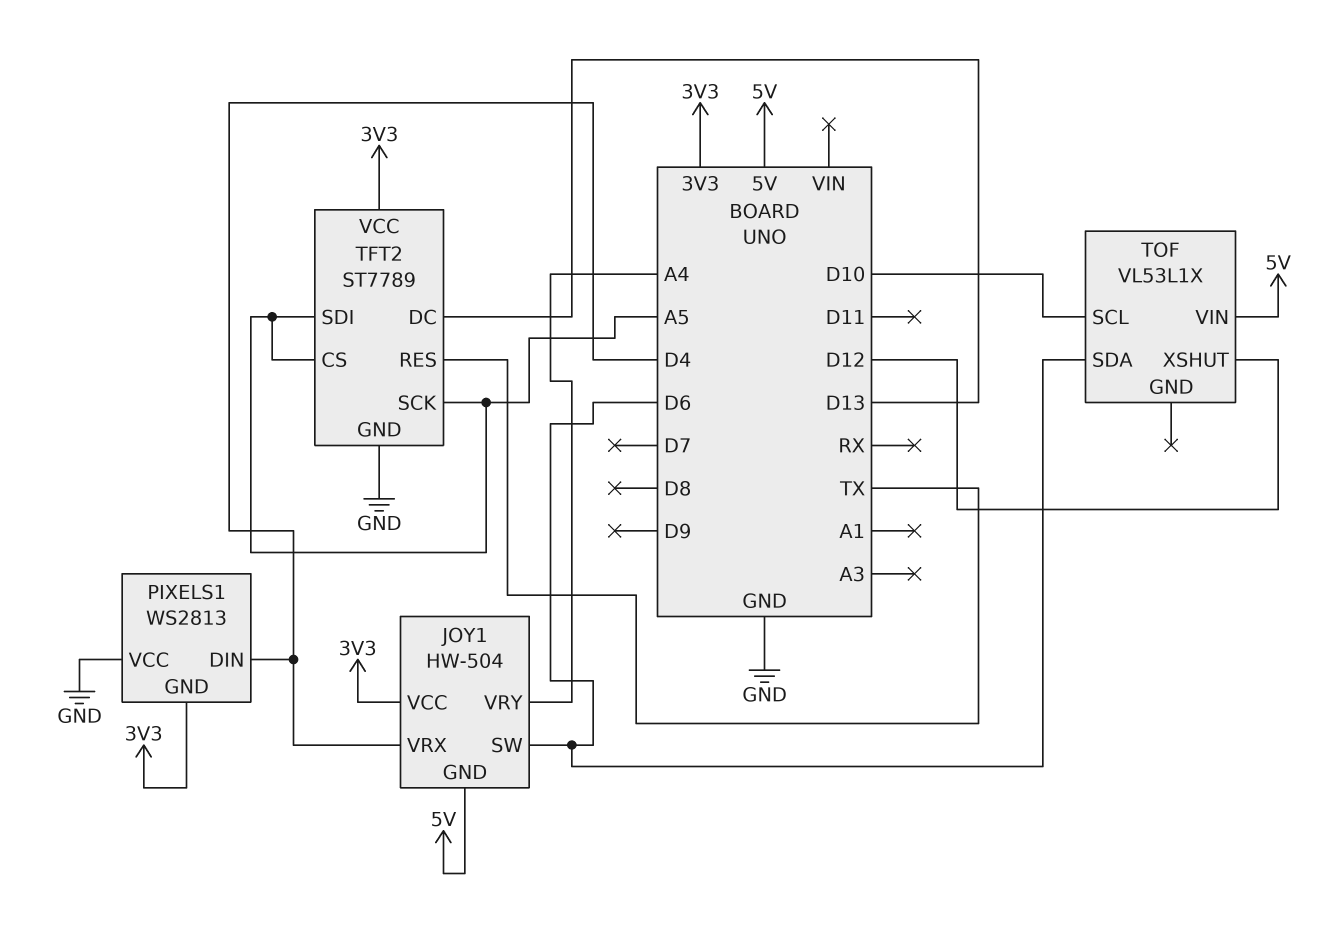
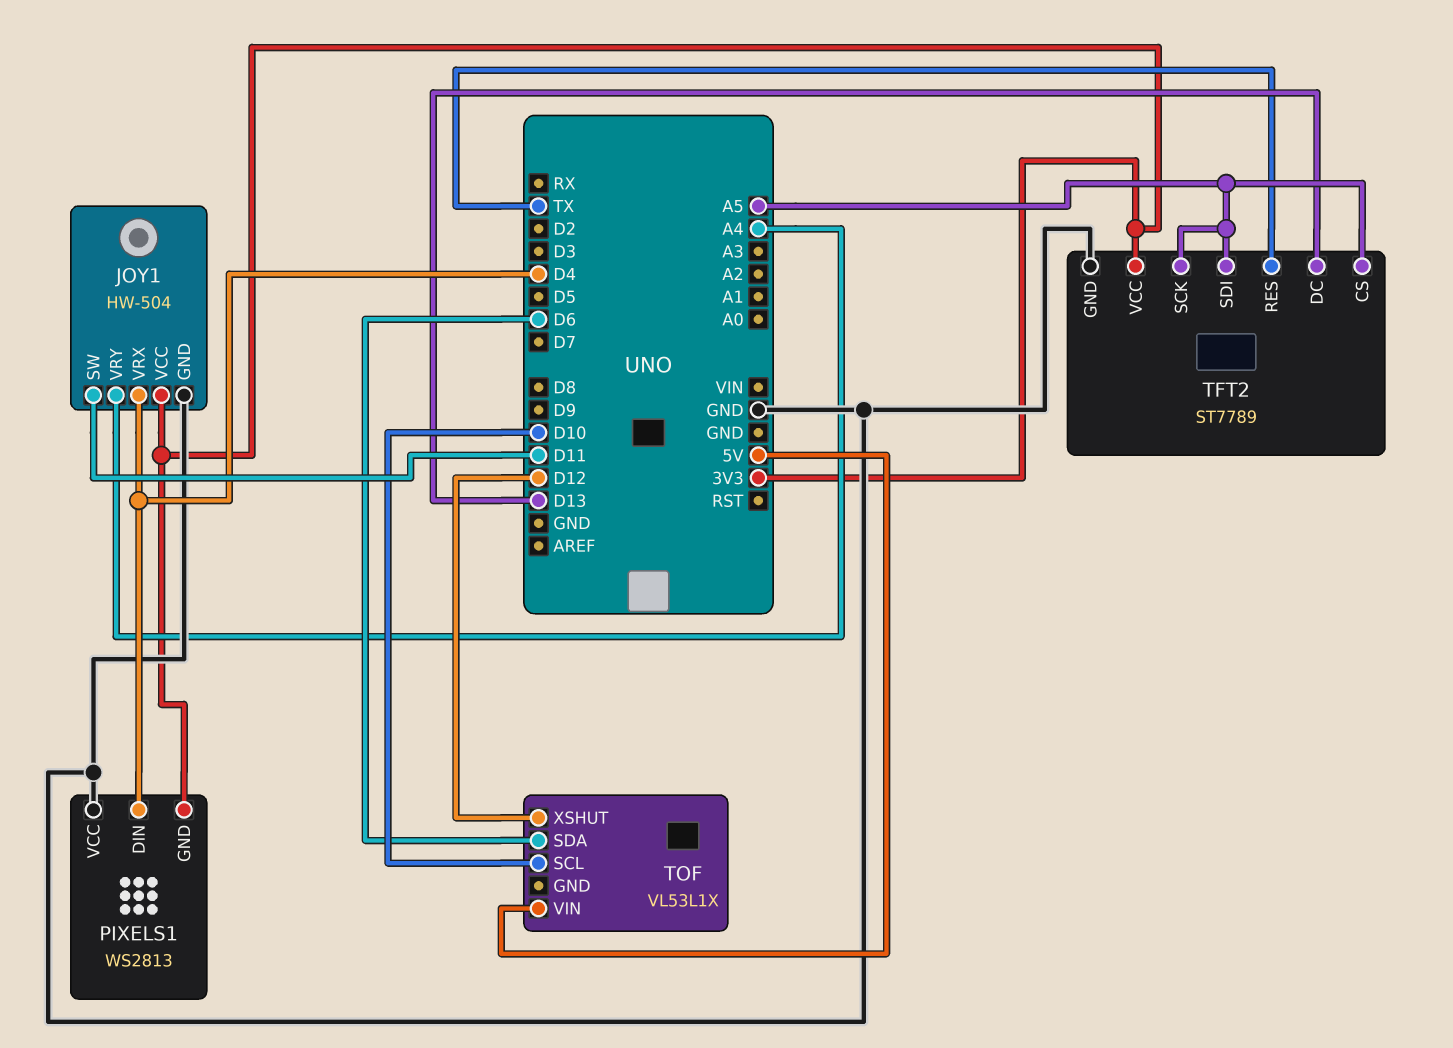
JOY1 pin GND: 5V -> GND
JOY1 pin SW: D6 -> D11

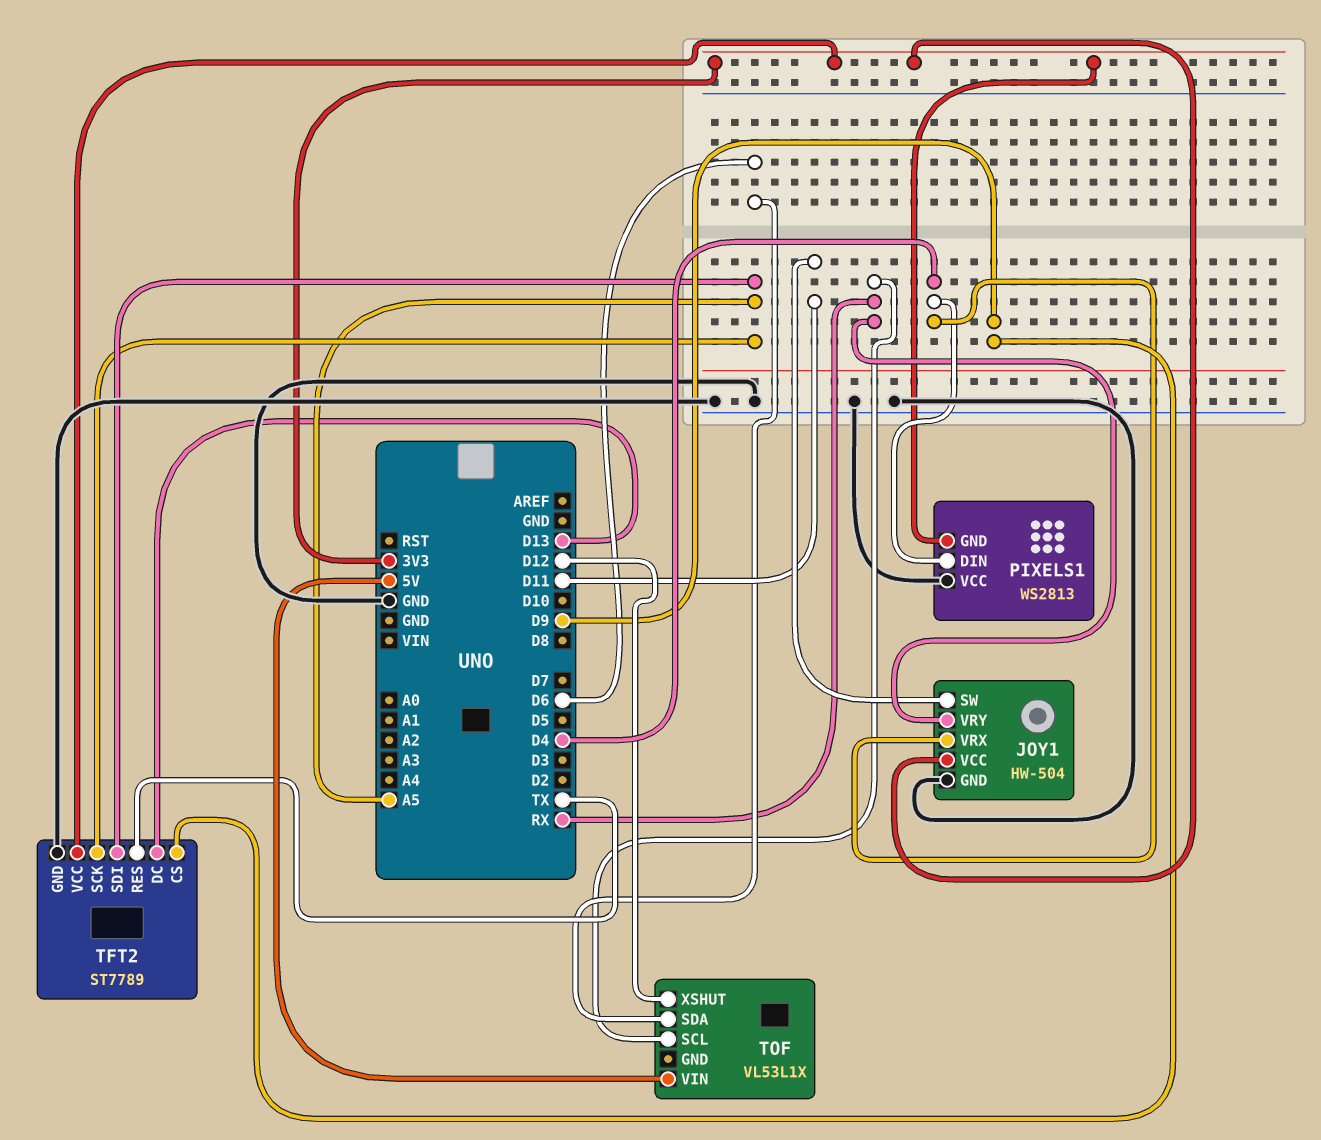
JOY1 pin VRY: A4 -> RX
TFT2 pin CS: A5 -> D9
TOF pin SCL: D10 -> RX

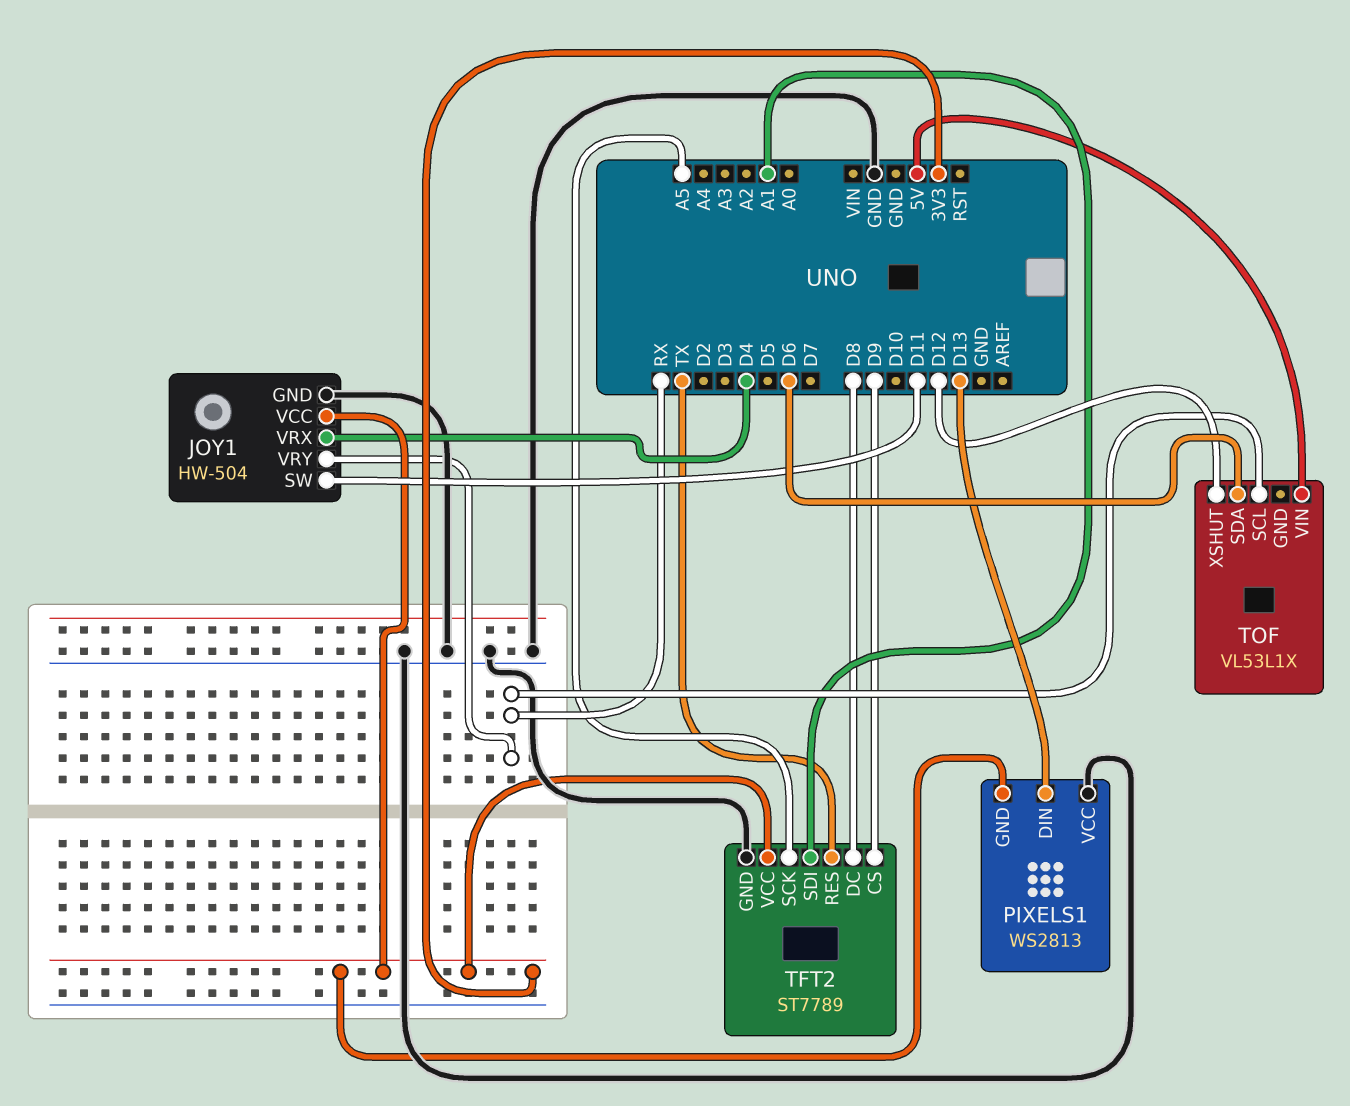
PIXELS1 pin DIN: D4 -> D13
TFT2 pin DC: D13 -> D8
TFT2 pin SDI: A5 -> A1

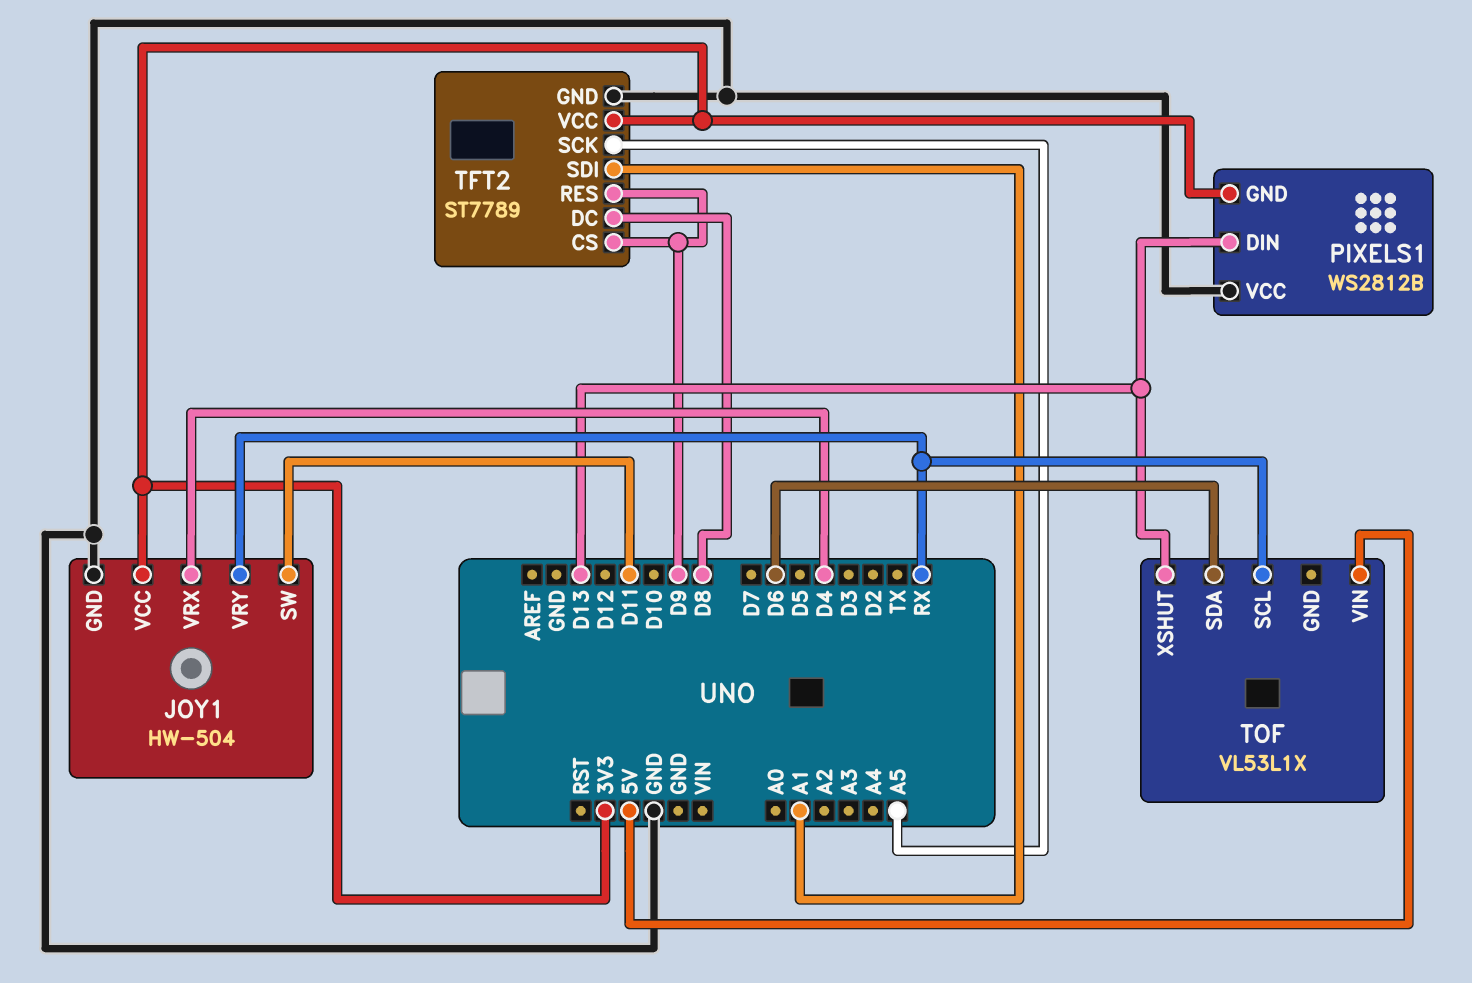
PIXELS1: WS2813 -> WS2812B
TFT2 pin RES: TX -> D9
TOF pin XSHUT: D12 -> D13

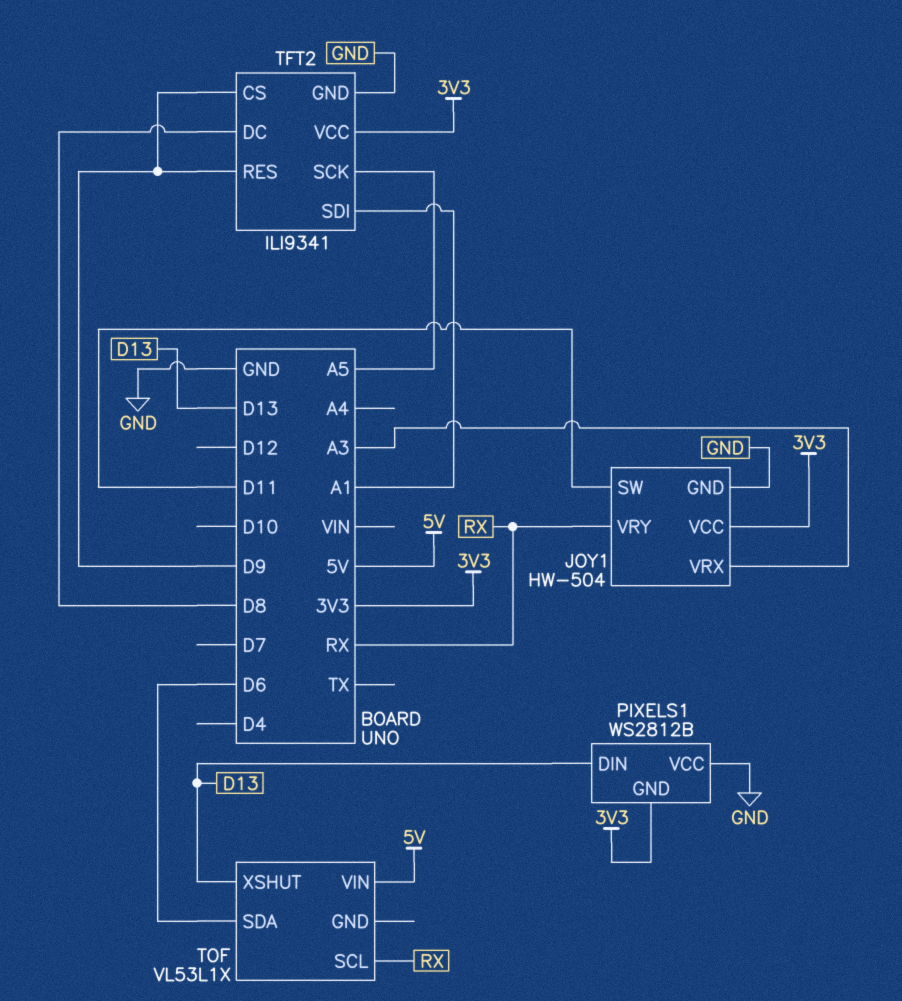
JOY1 pin VRX: D4 -> A3
TFT2: ST7789 -> ILI9341

